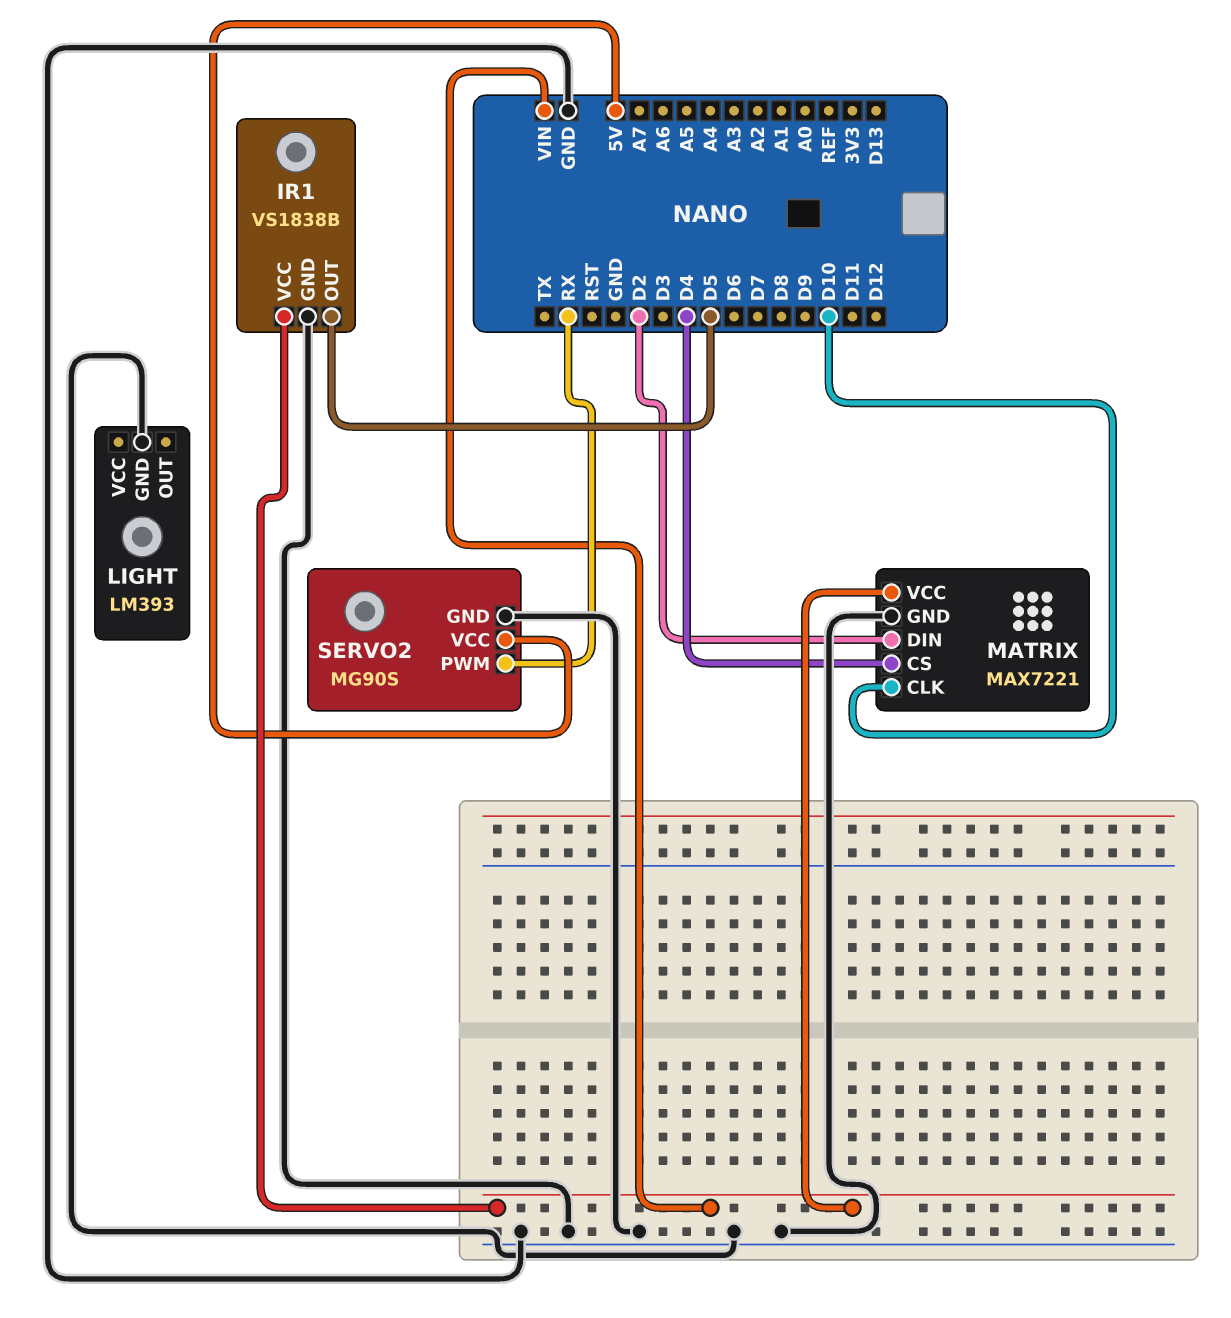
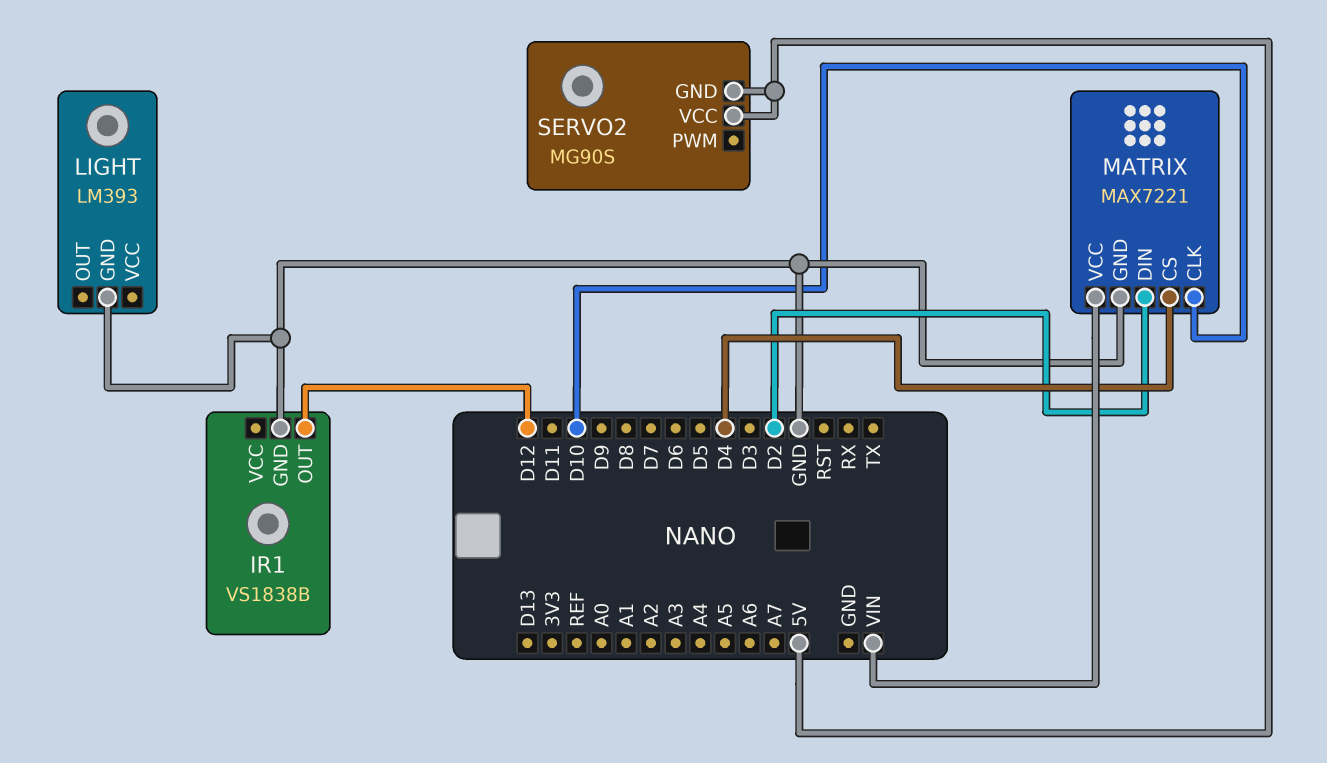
IR1 pin OUT: D5 -> D12
IR1 pin VCC: VIN -> none
SERVO2 pin GND: GND -> 5V
SERVO2 pin PWM: RX -> none

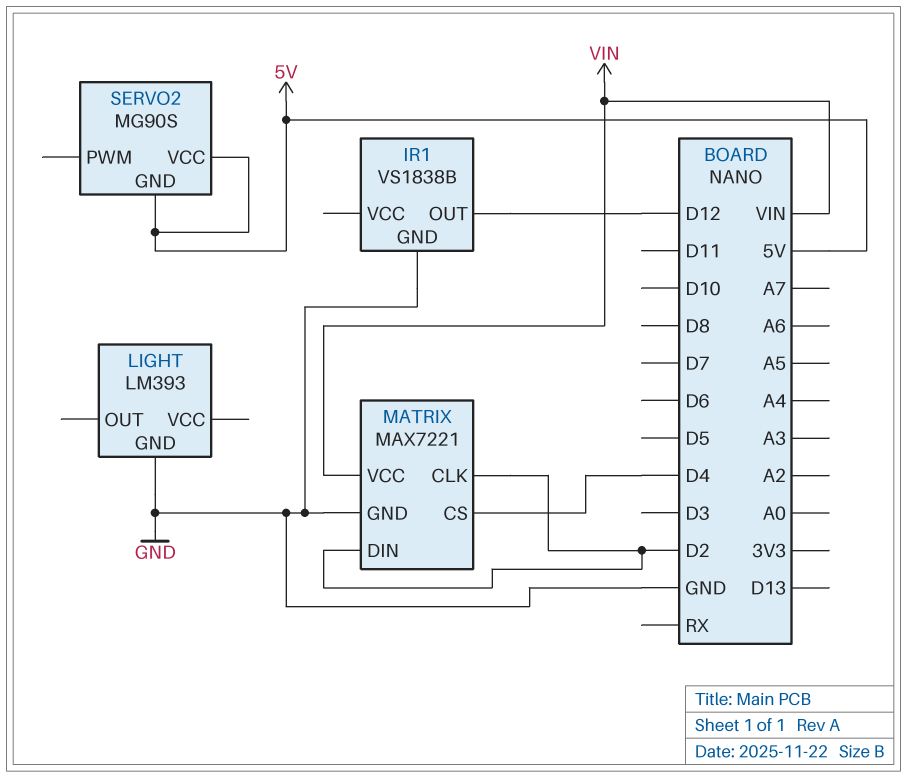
MATRIX pin CLK: D10 -> D2

